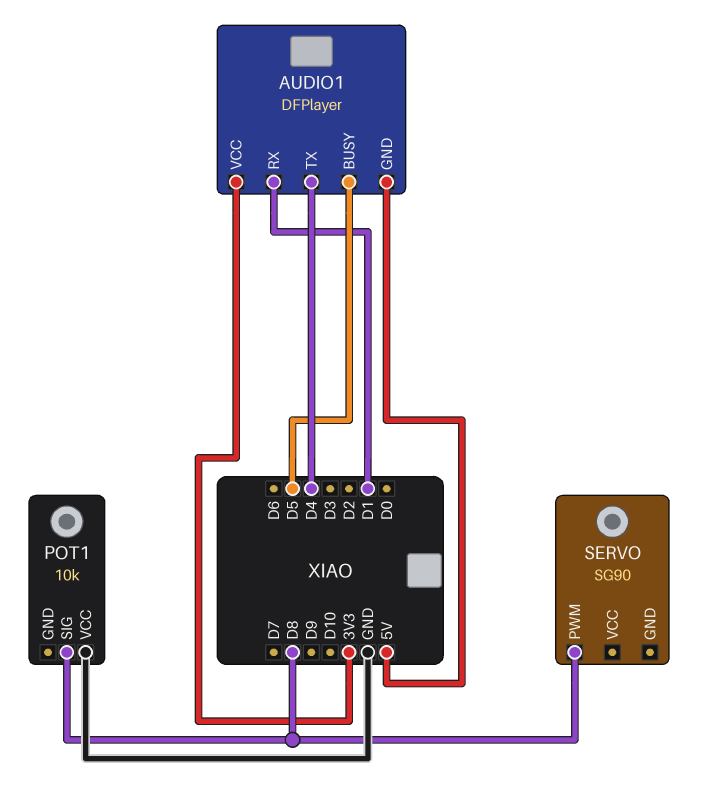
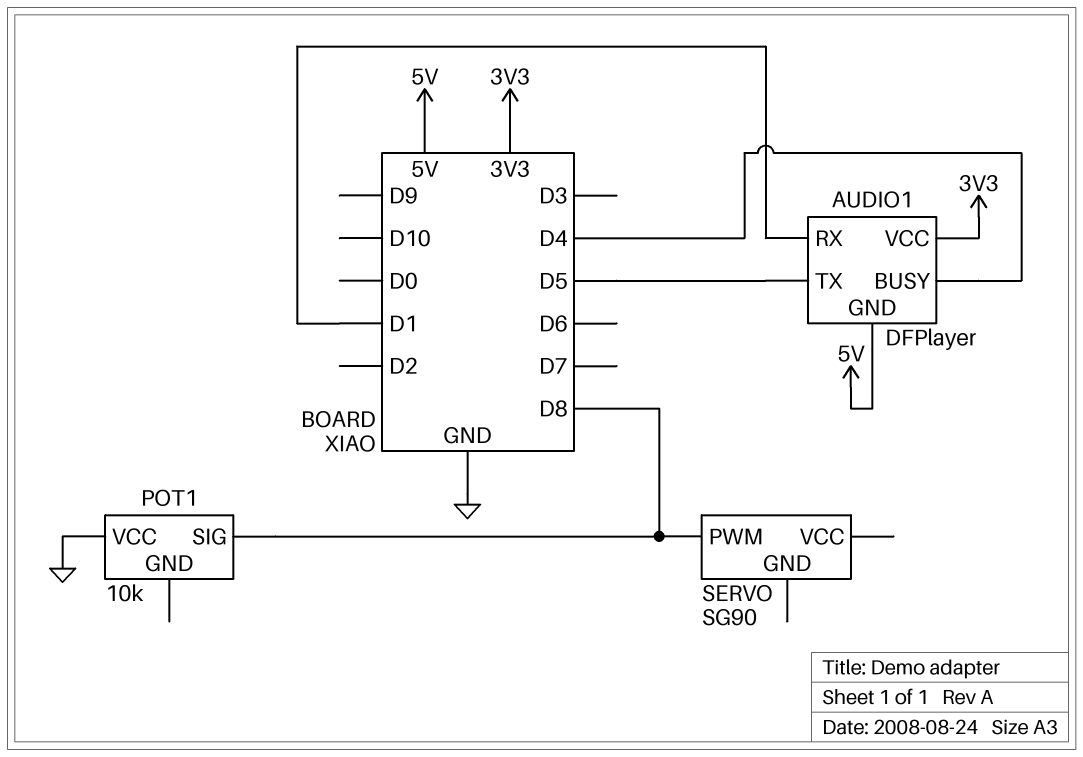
AUDIO1 pin BUSY: D5 -> D4
AUDIO1 pin TX: D4 -> D5

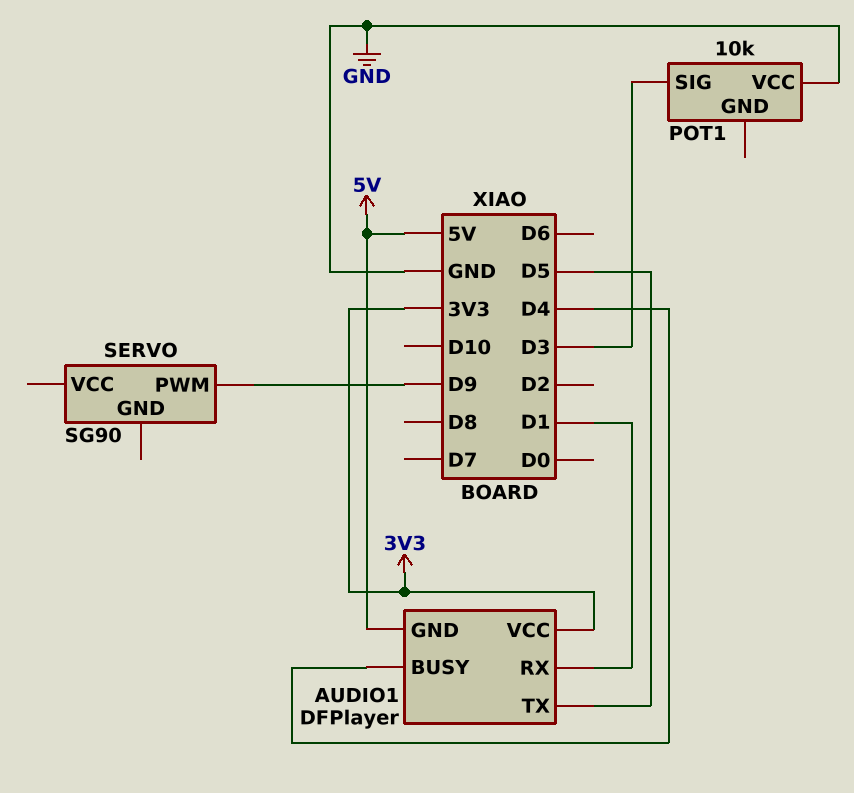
POT1 pin SIG: D8 -> D3
SERVO pin PWM: D8 -> D9

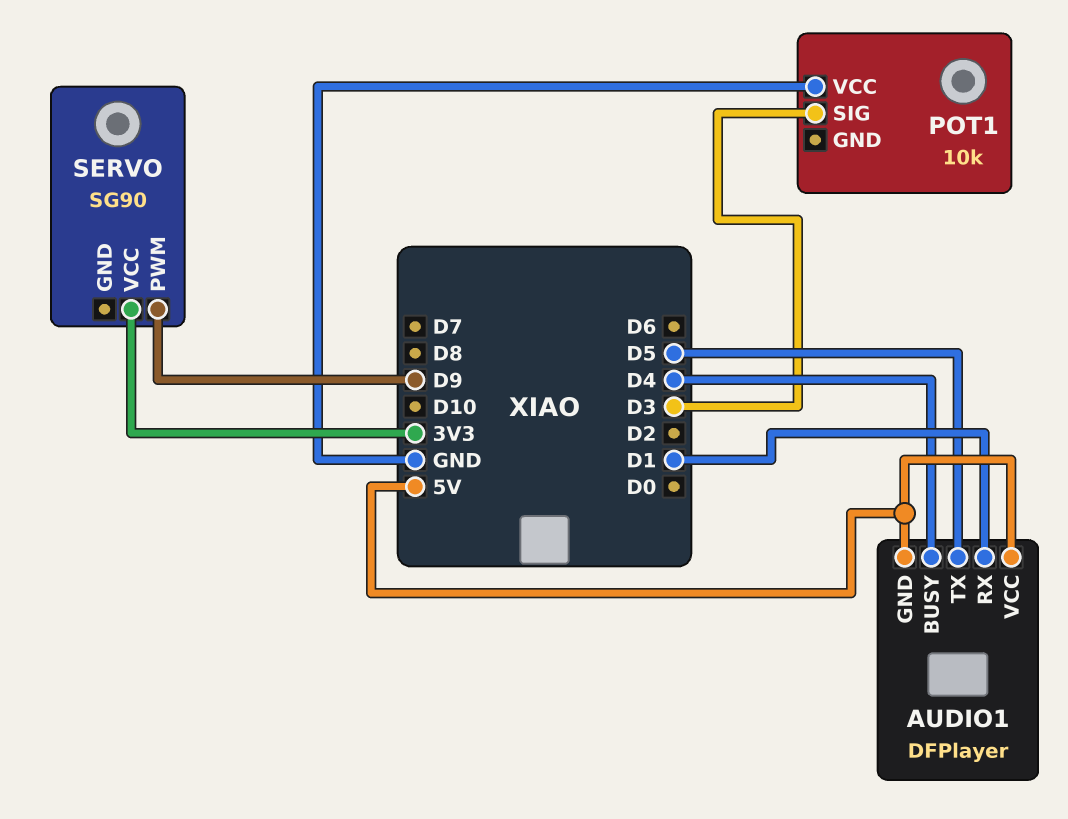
AUDIO1 pin VCC: 3V3 -> 5V
SERVO pin VCC: none -> 3V3

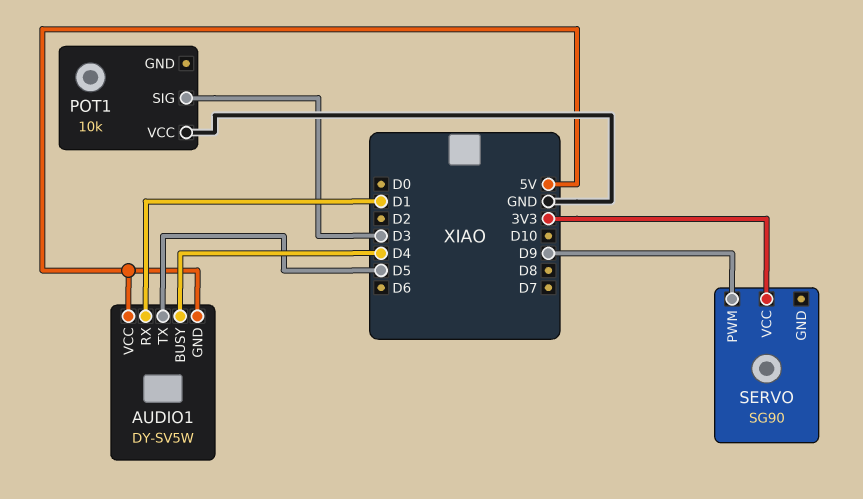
AUDIO1: DFPlayer -> DY-SV5W

